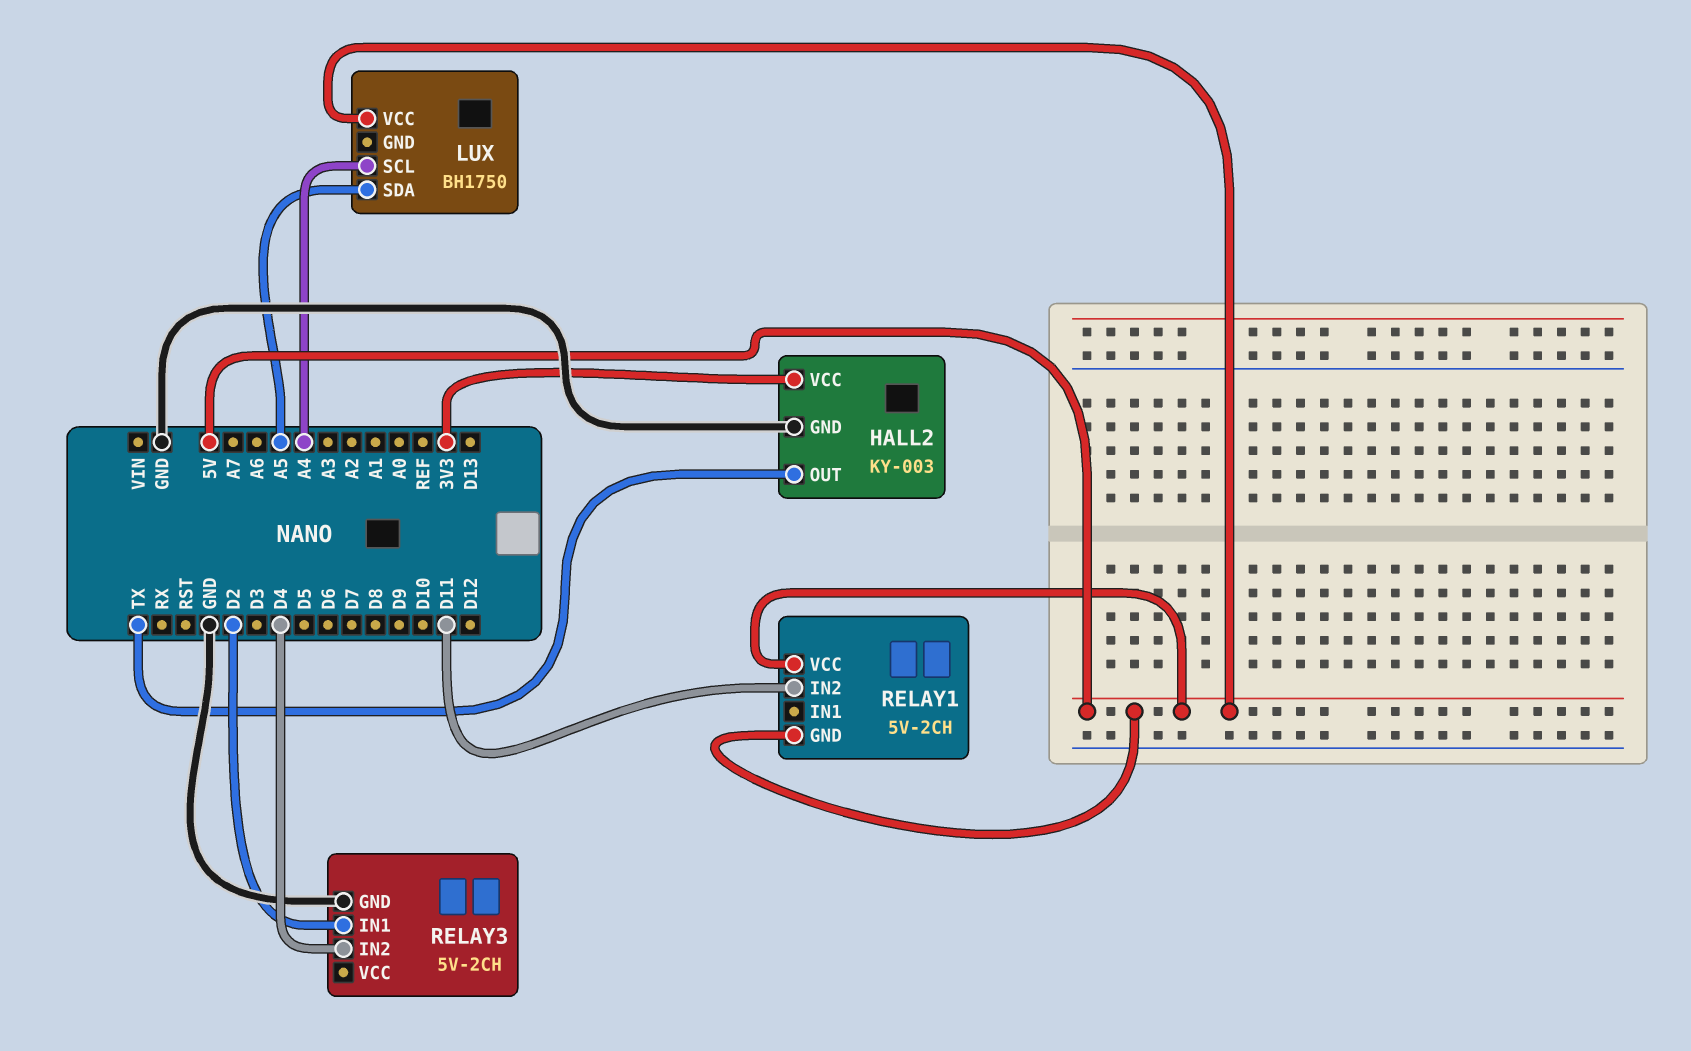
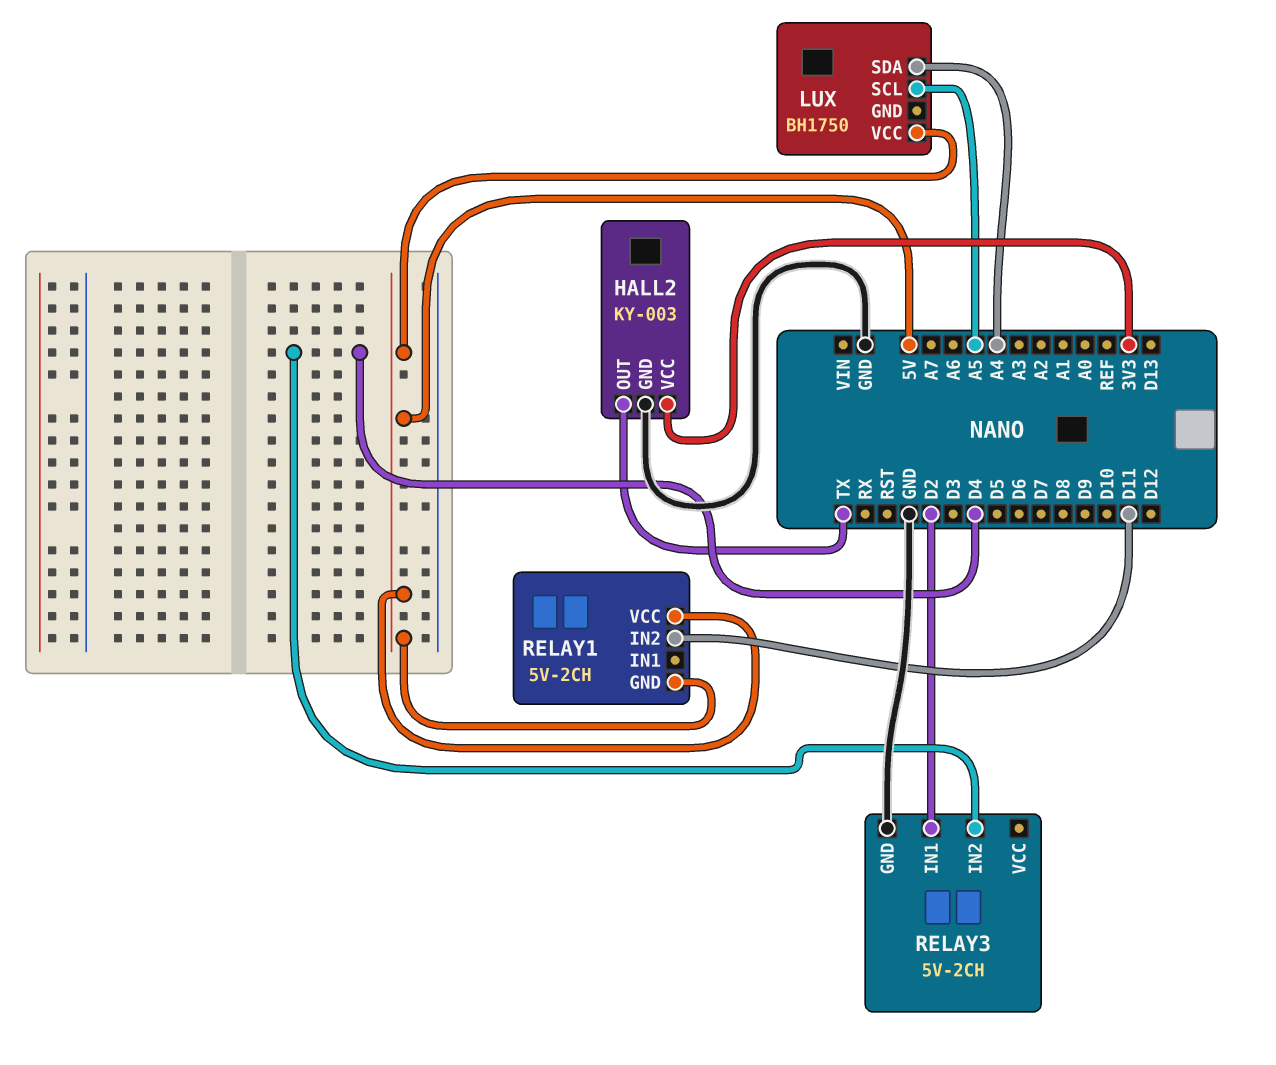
LUX pin SCL: A4 -> A5
LUX pin SDA: A5 -> A4

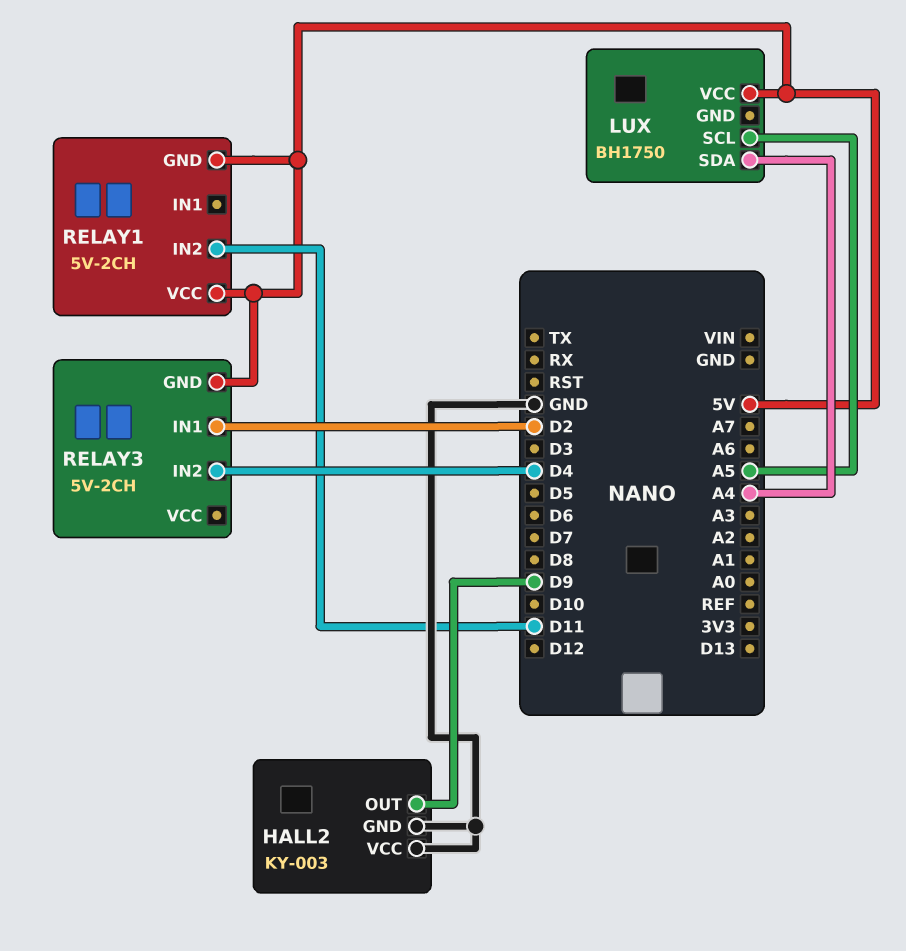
HALL2 pin OUT: TX -> D9
HALL2 pin VCC: 3V3 -> GND
RELAY3 pin GND: GND -> 5V

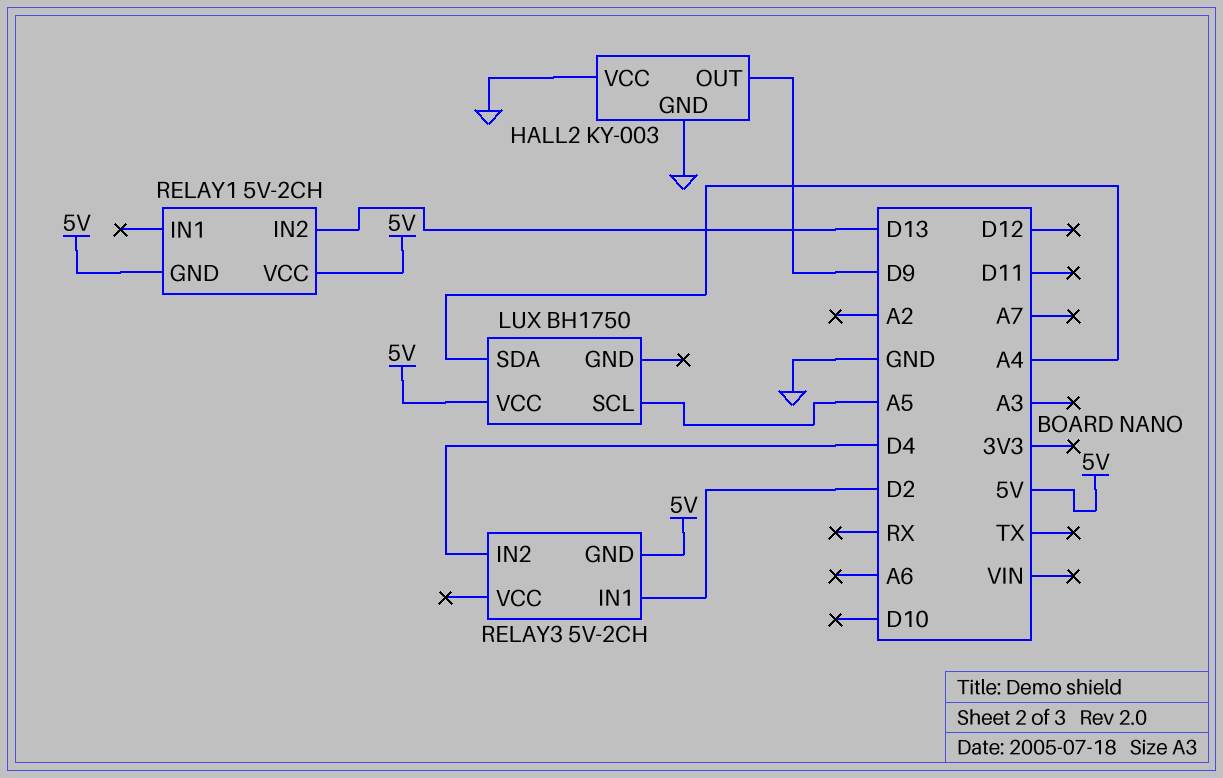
RELAY1 pin IN2: D11 -> D13

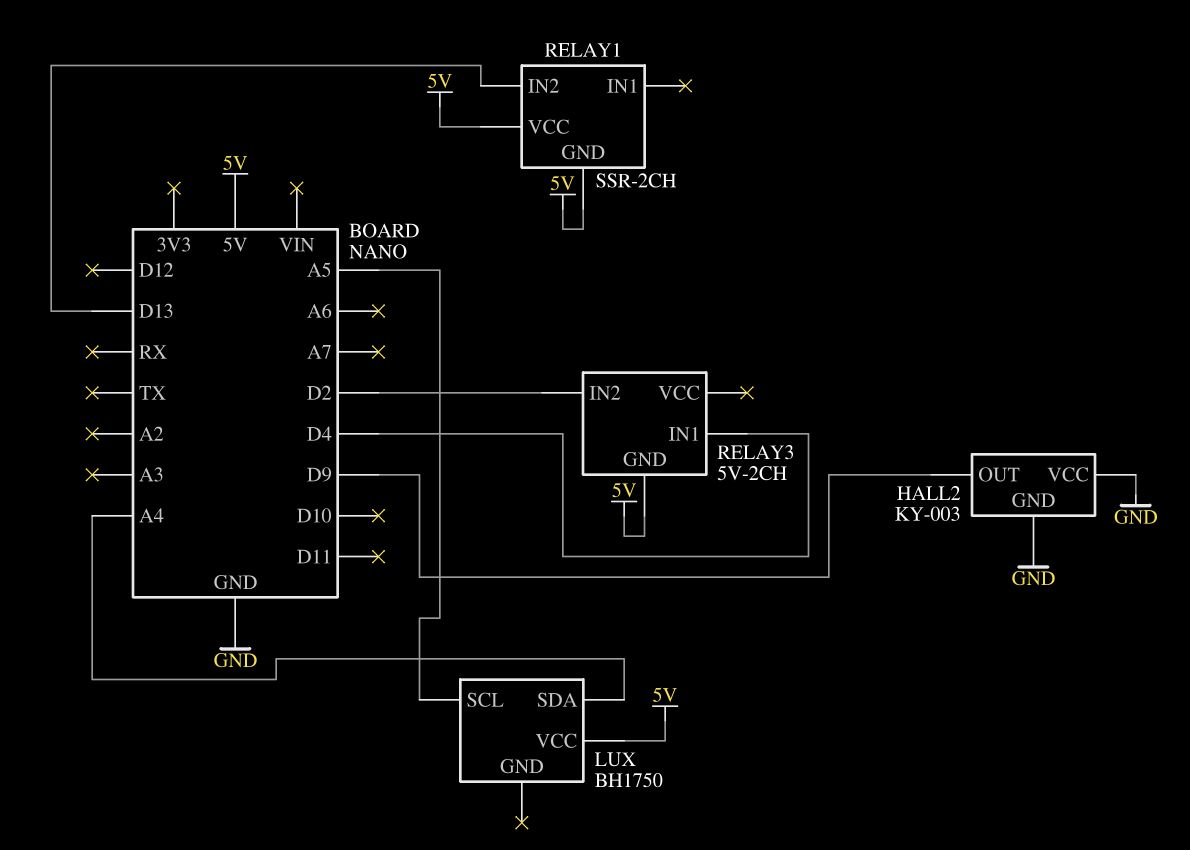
RELAY1: 5V-2CH -> SSR-2CH
RELAY3 pin IN1: D2 -> D4
RELAY3 pin IN2: D4 -> D2

